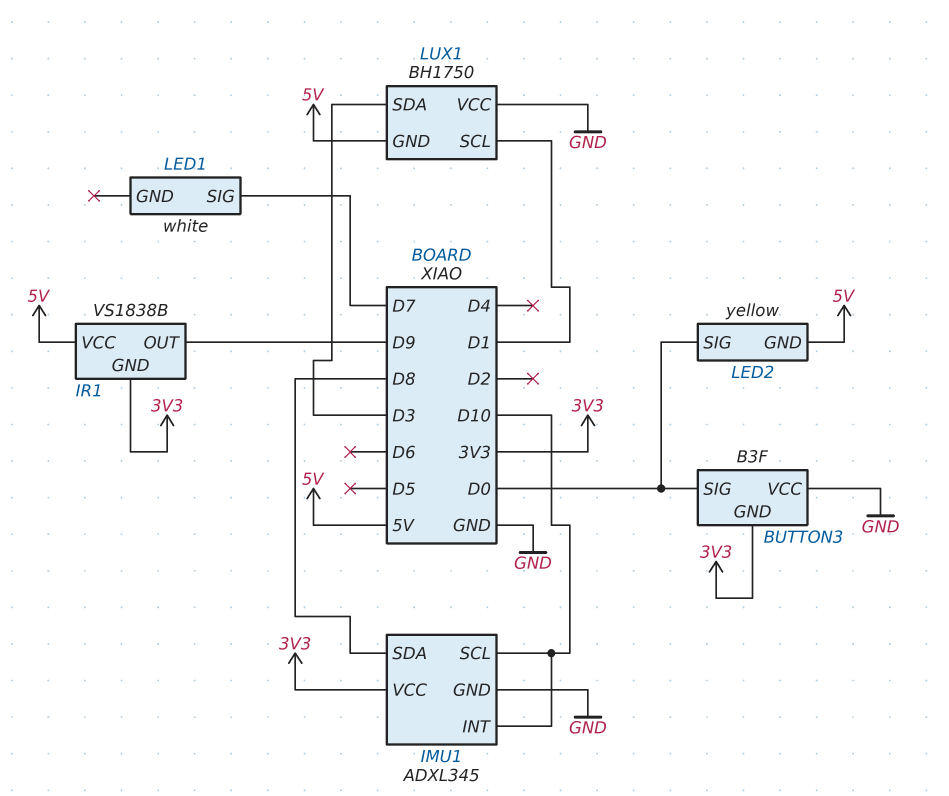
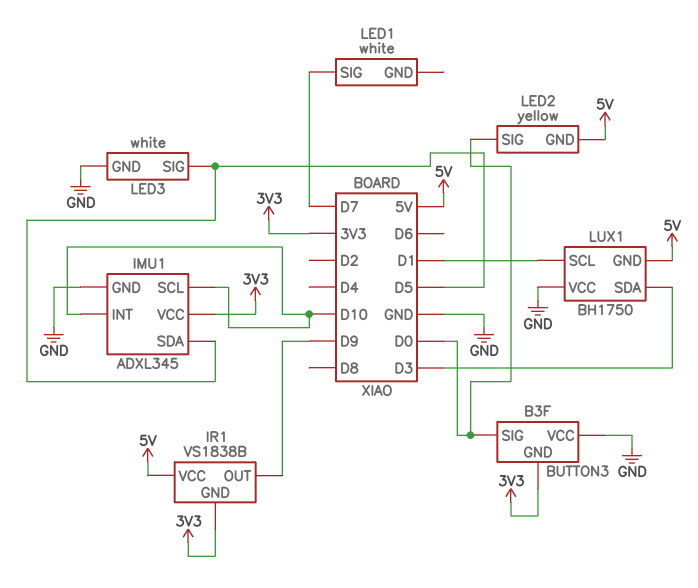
IMU1 pin SDA: D8 -> D5
LED3: none -> white
LED3 pin GND: none -> GND
LED3 pin SIG: none -> D5

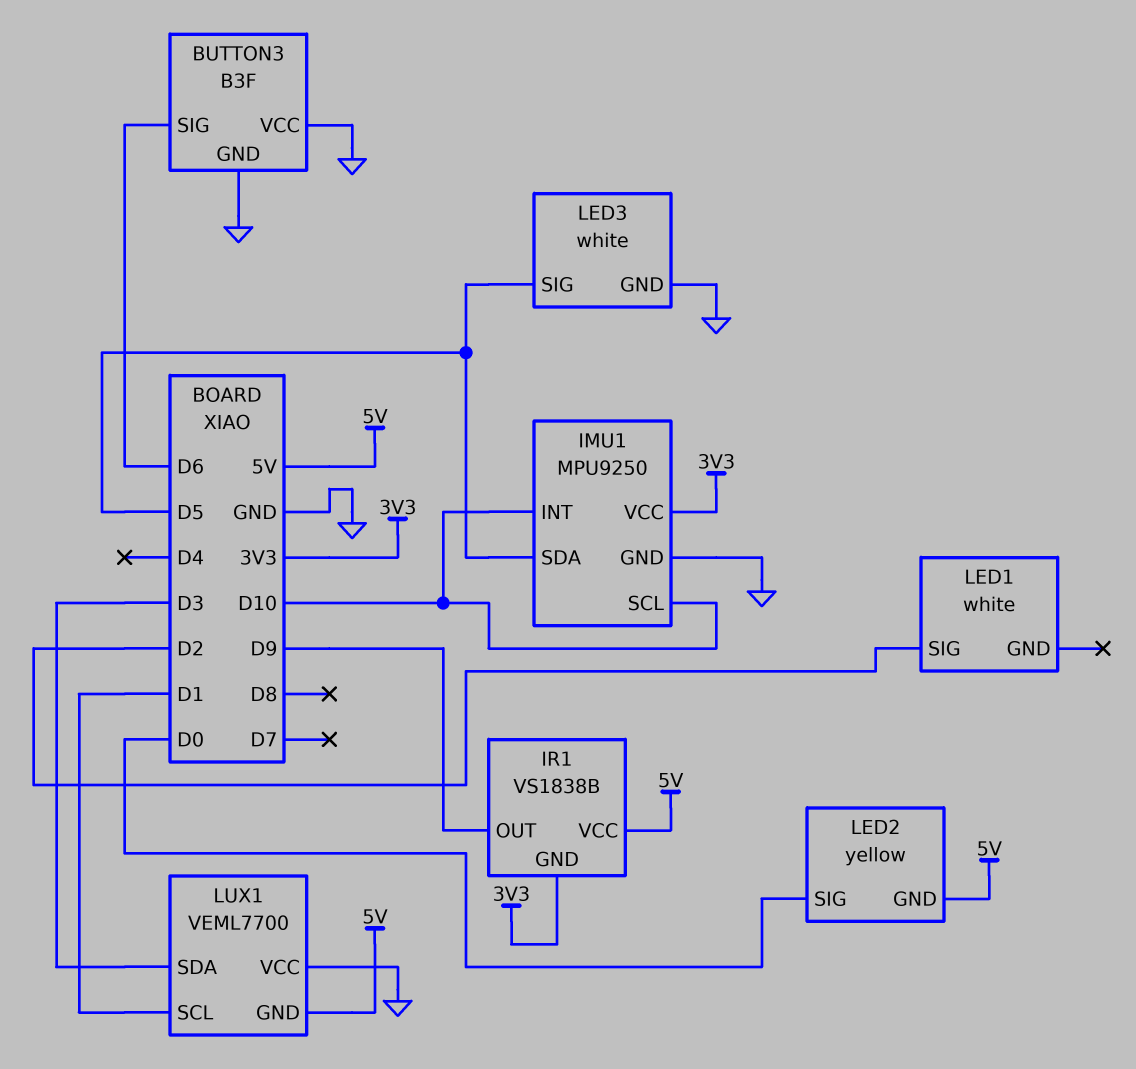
BUTTON3 pin GND: 3V3 -> GND
BUTTON3 pin SIG: D0 -> D6
IMU1: ADXL345 -> MPU9250
LED1 pin SIG: D7 -> D2
LUX1: BH1750 -> VEML7700

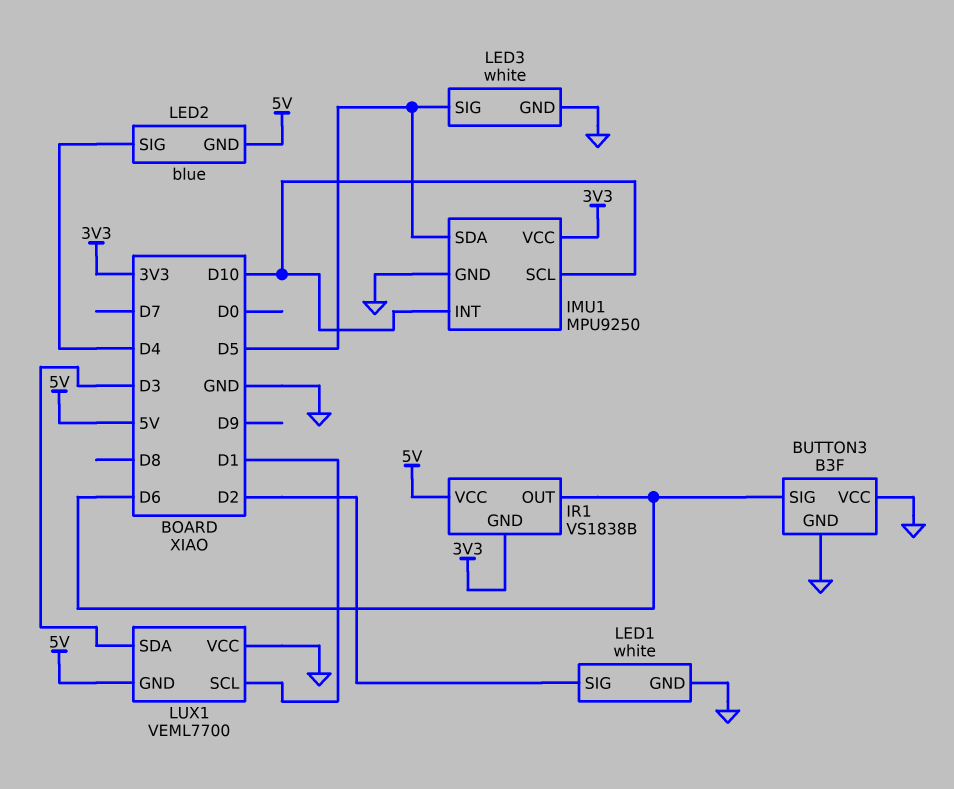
IR1 pin OUT: D9 -> D6
LED1 pin GND: none -> GND
LED2: yellow -> blue
LED2 pin SIG: D0 -> D4

